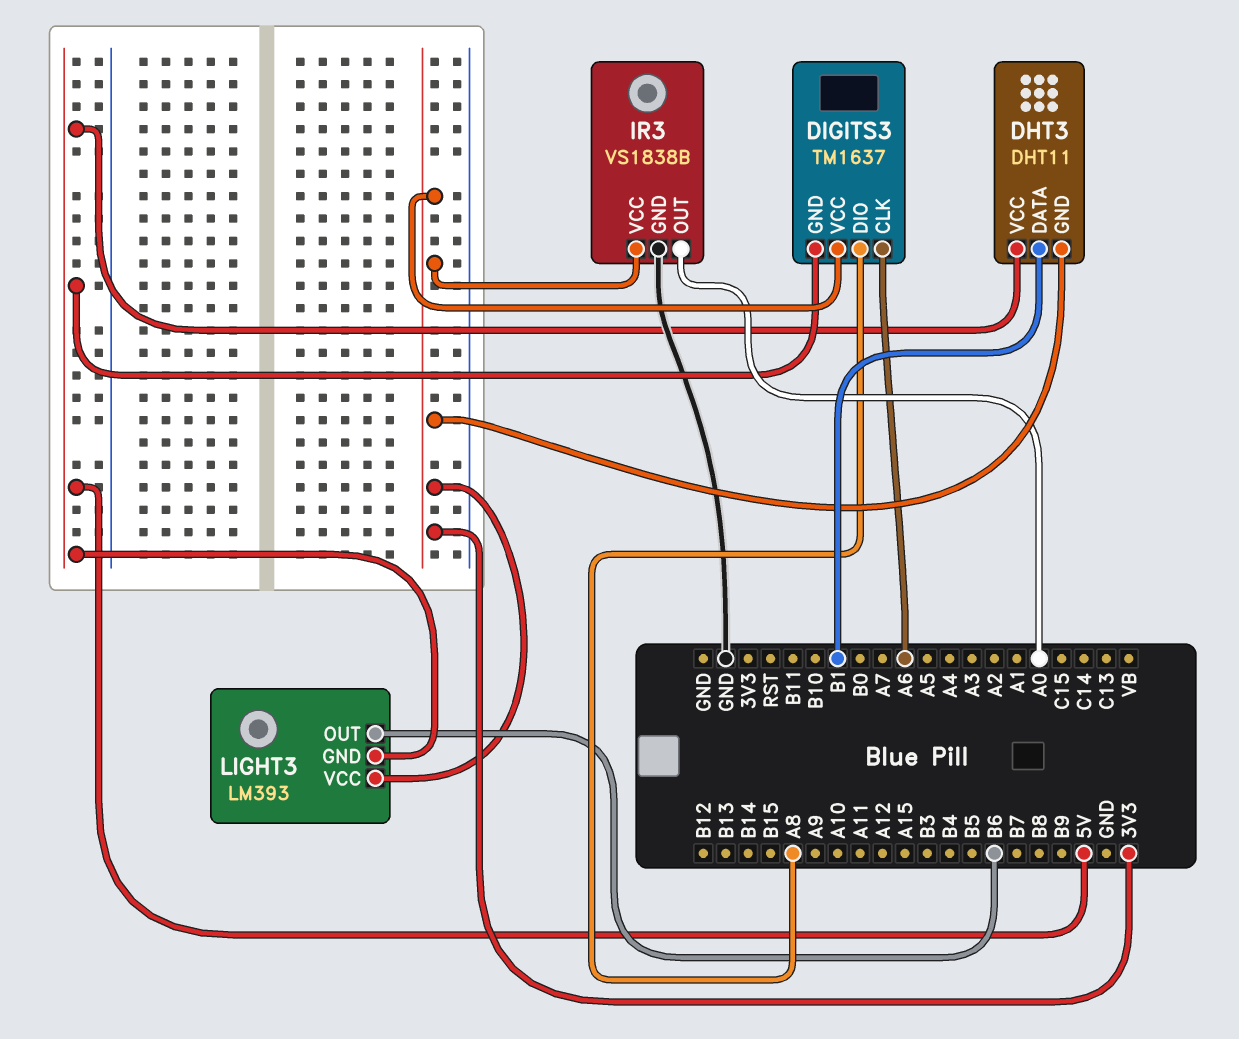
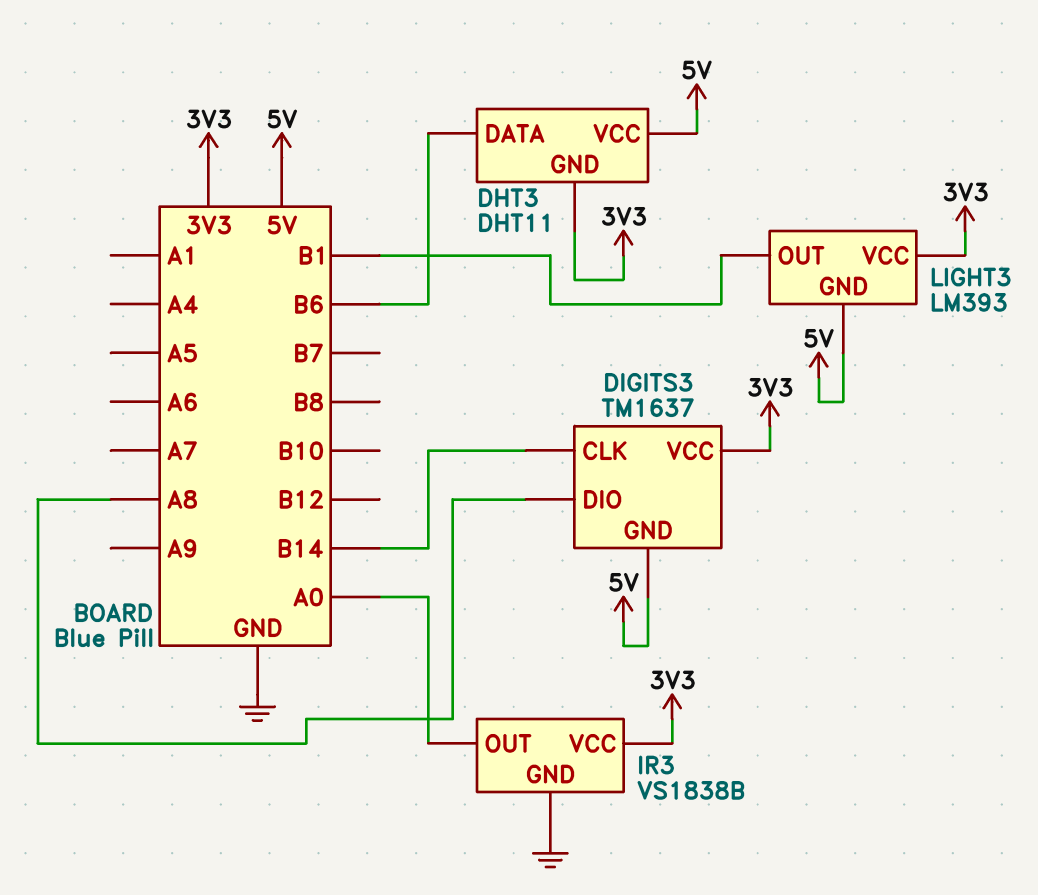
DHT3 pin DATA: B1 -> B6
DIGITS3 pin CLK: A6 -> B14
LIGHT3 pin OUT: B6 -> B1

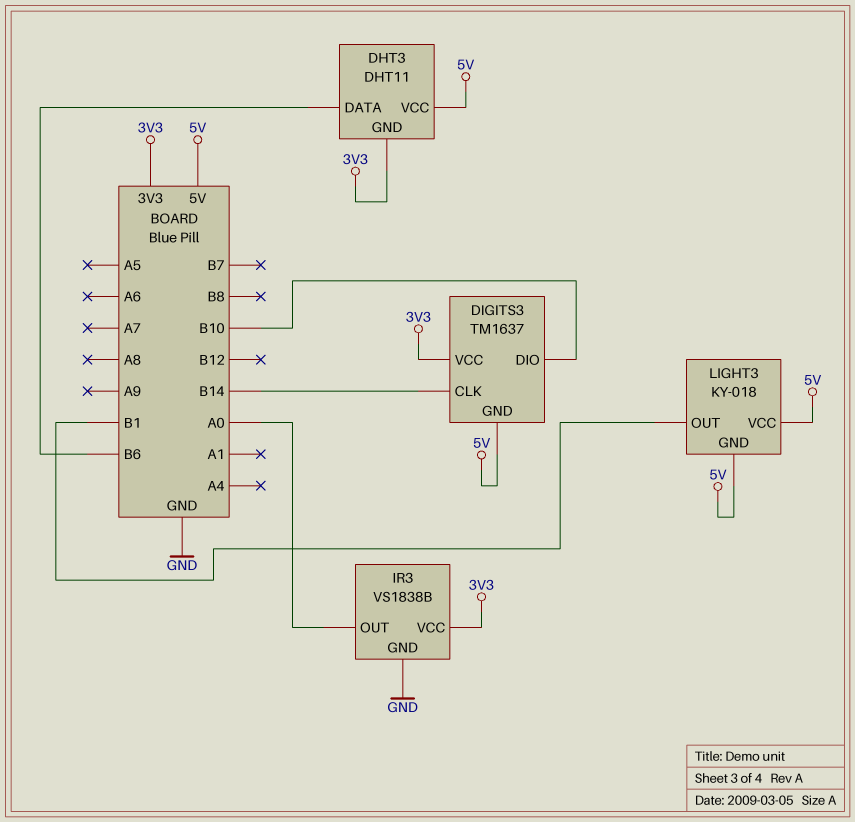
DIGITS3 pin DIO: A8 -> B10
LIGHT3: LM393 -> KY-018
LIGHT3 pin VCC: 3V3 -> 5V

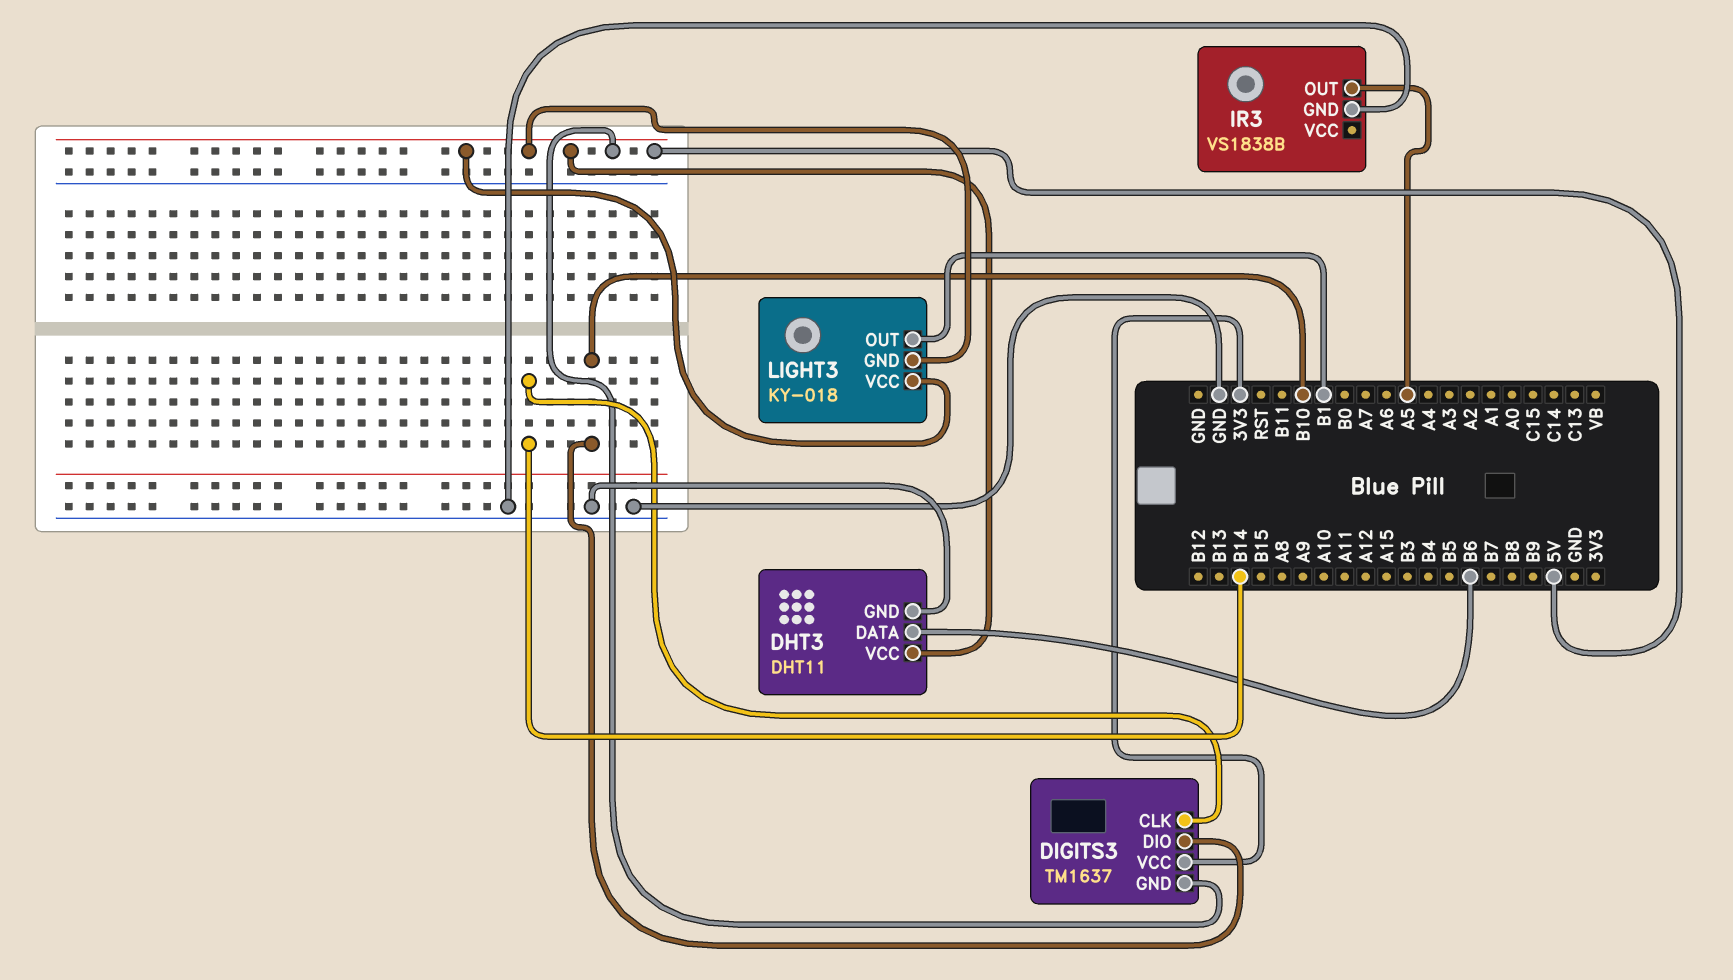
DHT3 pin GND: 3V3 -> GND
IR3 pin OUT: A0 -> A5
IR3 pin VCC: 3V3 -> none

